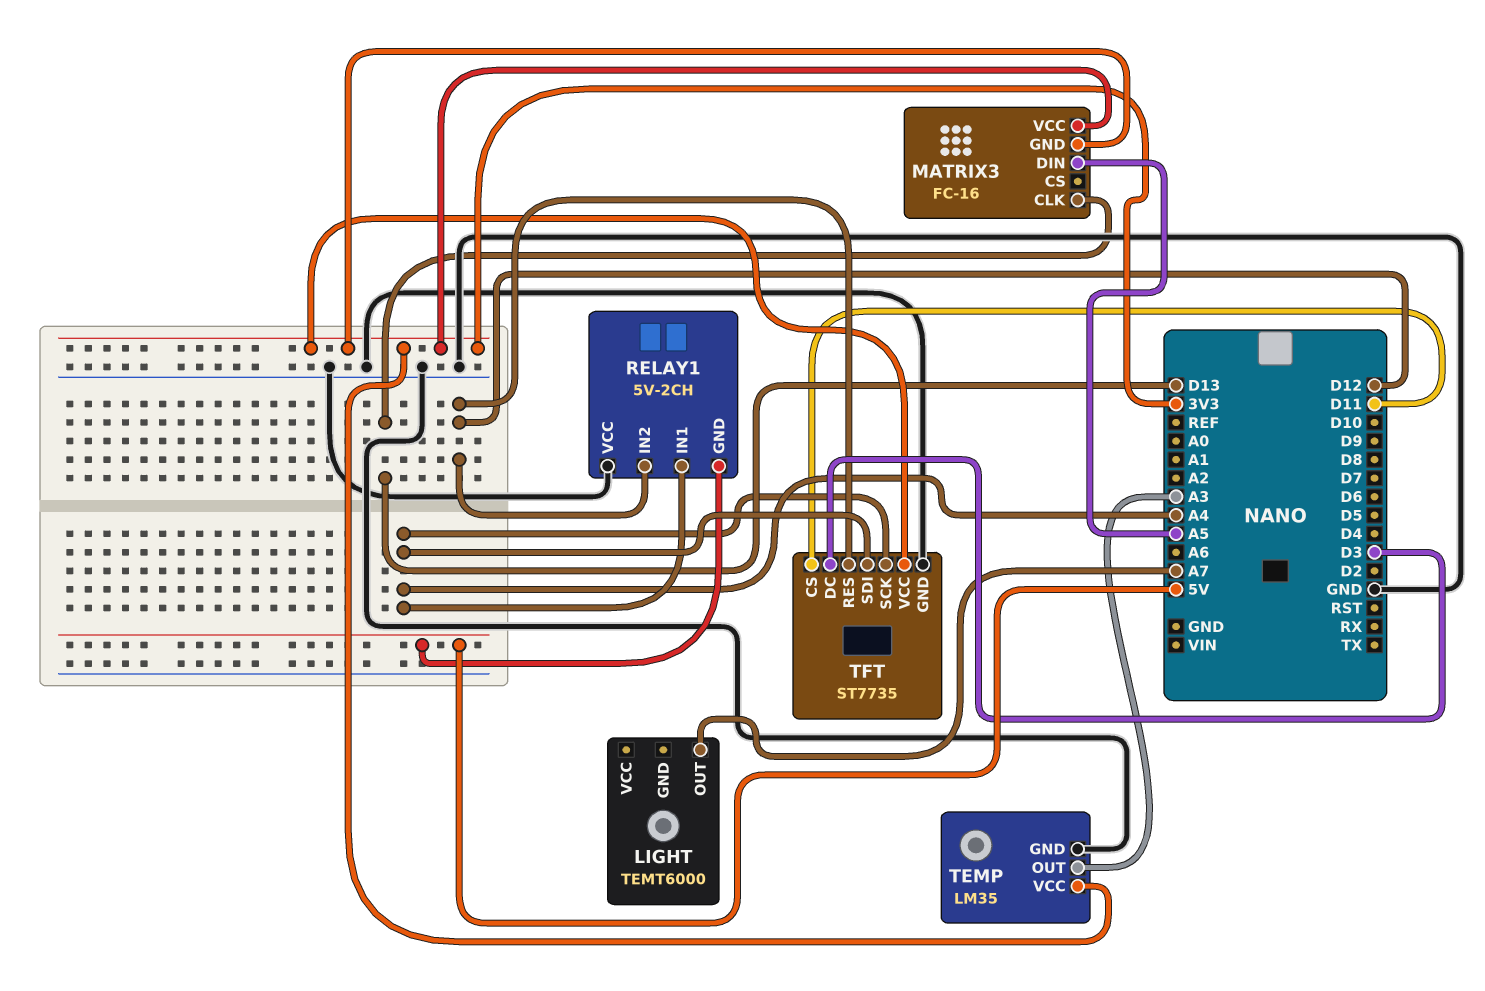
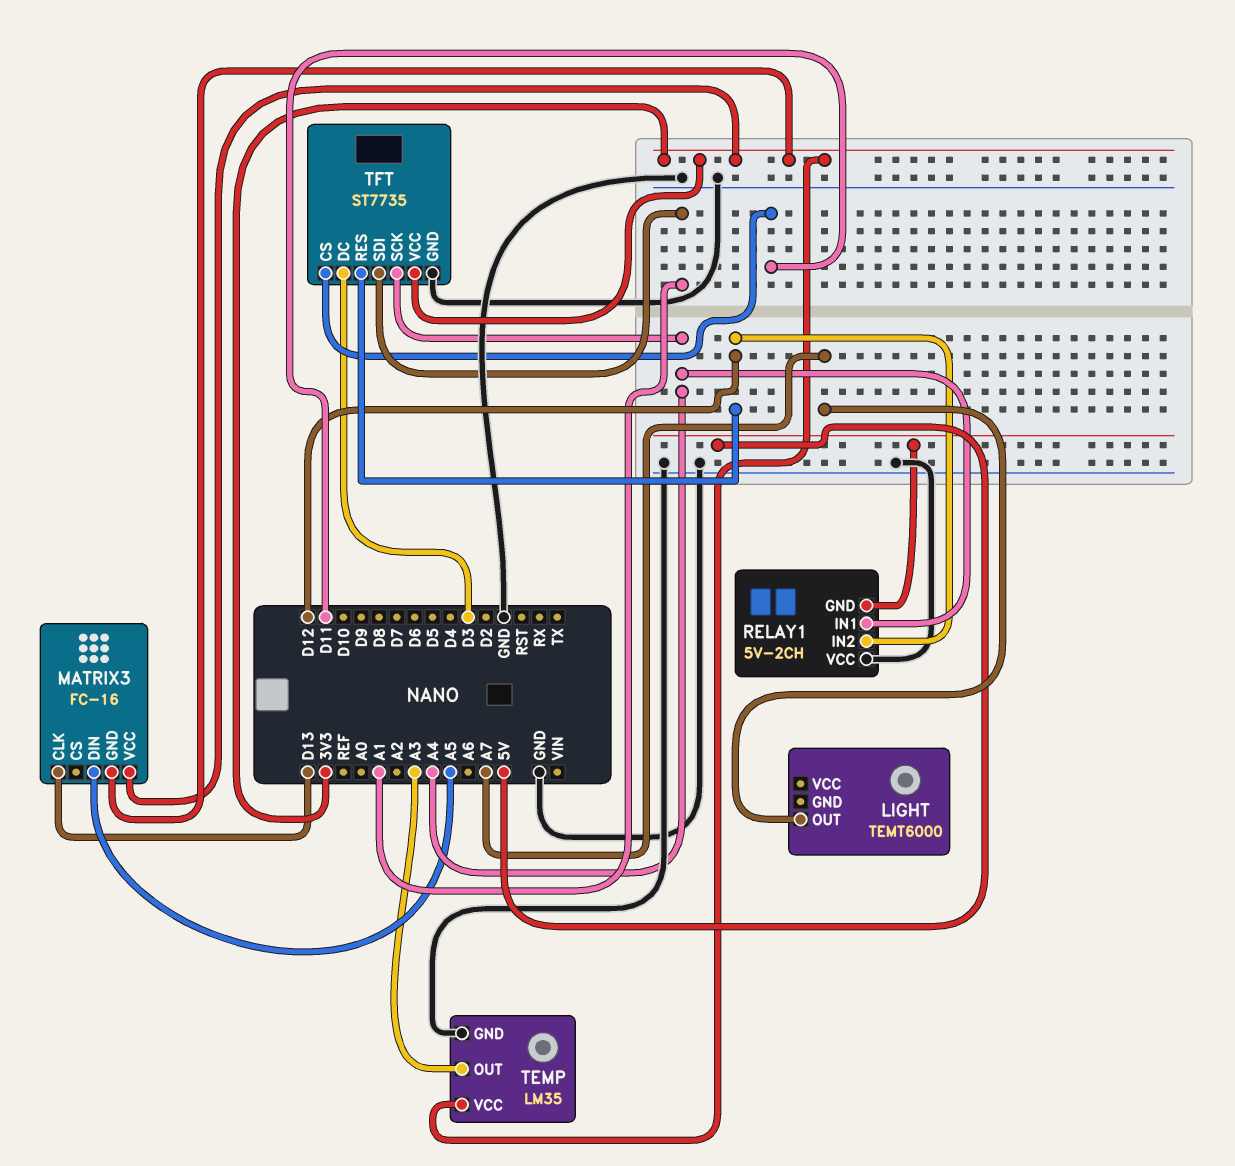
TFT pin SDI: A4 -> A1

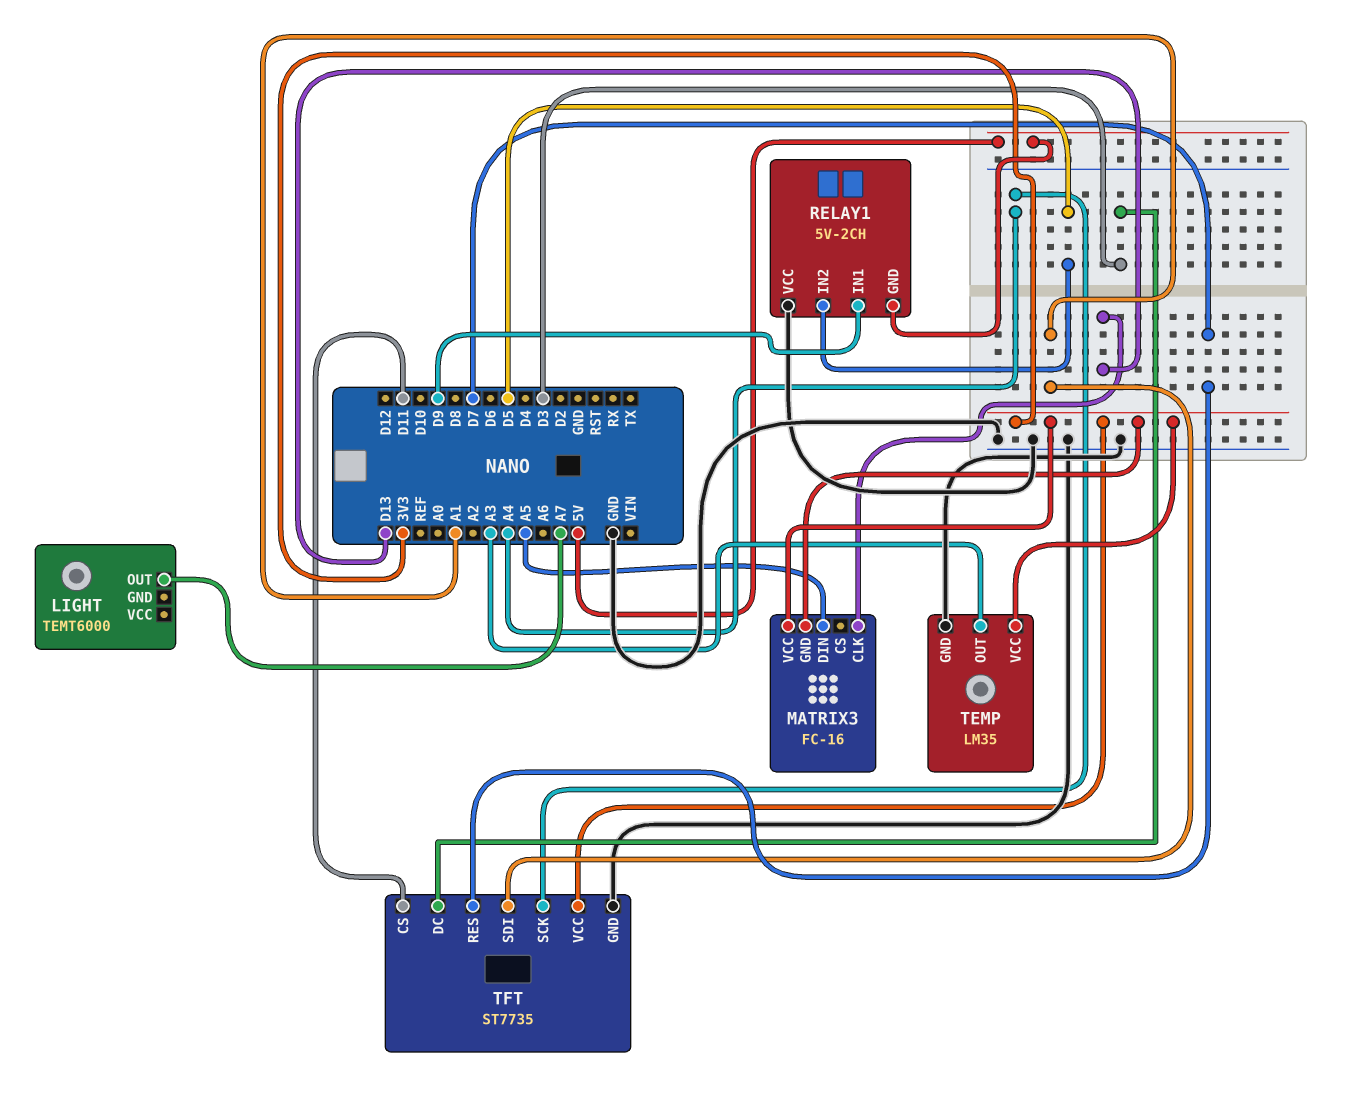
RELAY1 pin IN1: A4 -> D9
RELAY1 pin IN2: D12 -> D5
TFT pin RES: D12 -> D7

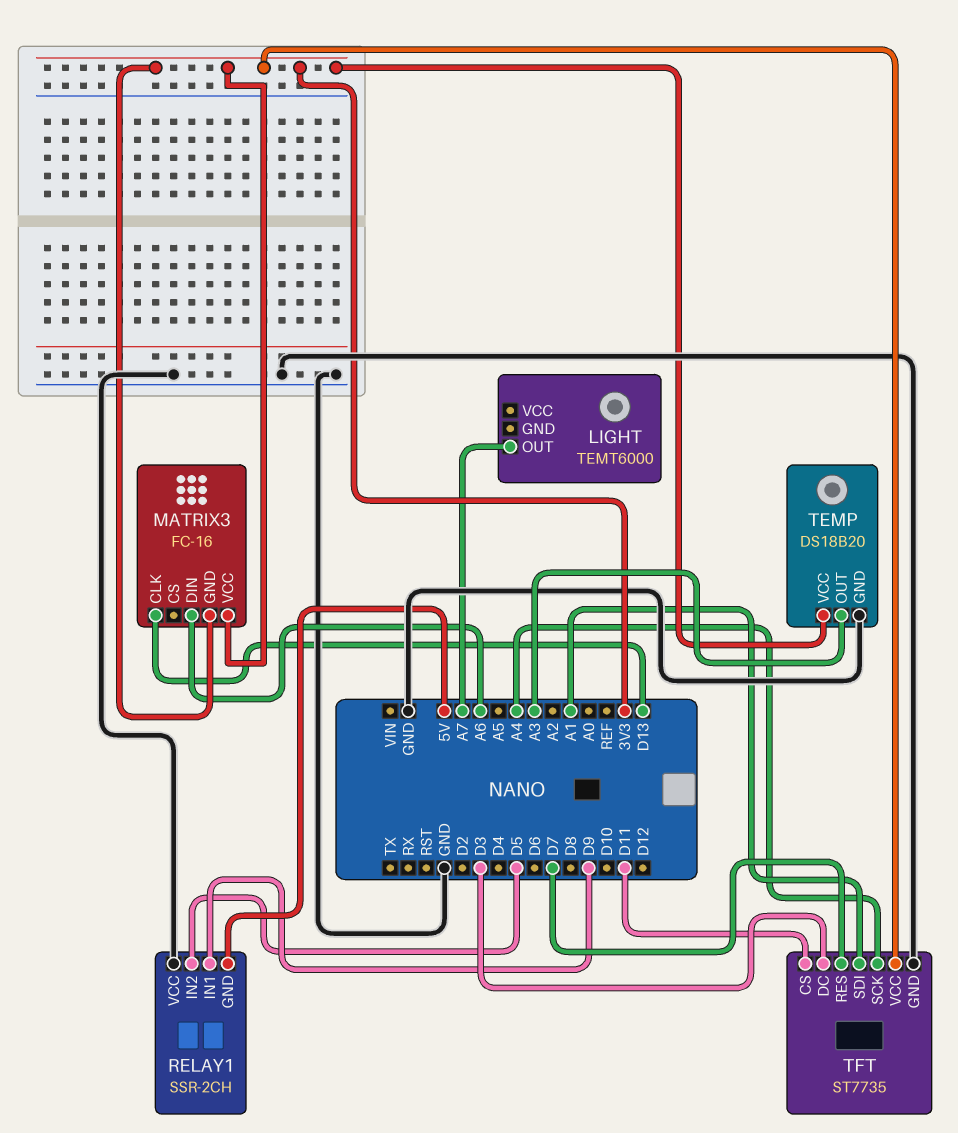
MATRIX3 pin DIN: A5 -> A6
RELAY1: 5V-2CH -> SSR-2CH
TEMP: LM35 -> DS18B20

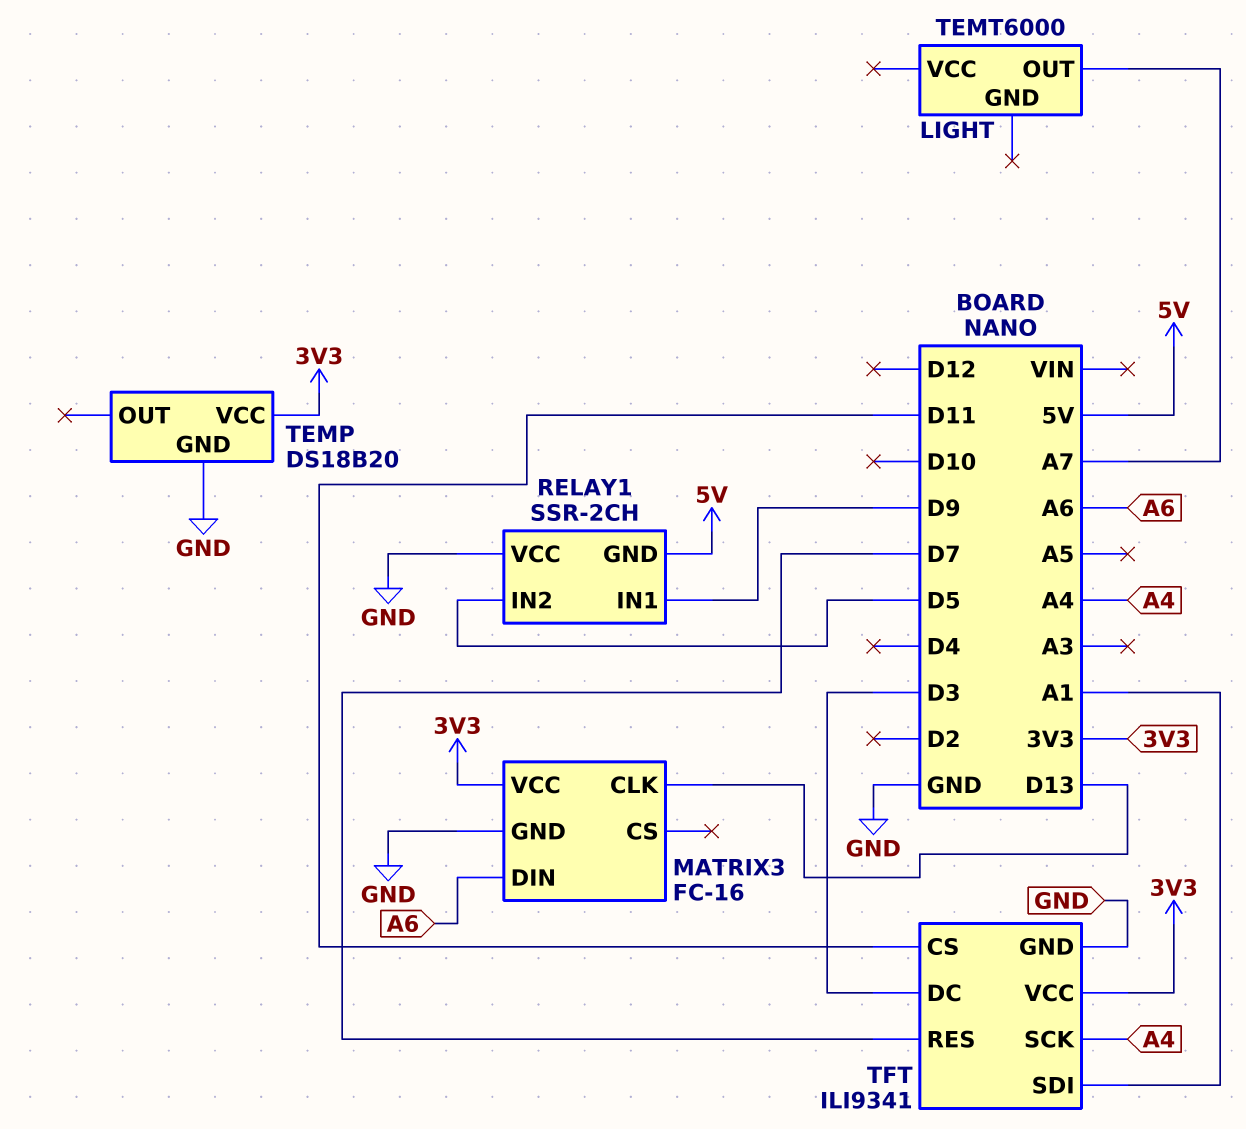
MATRIX3 pin GND: 3V3 -> GND
TEMP pin OUT: A3 -> none
TFT: ST7735 -> ILI9341

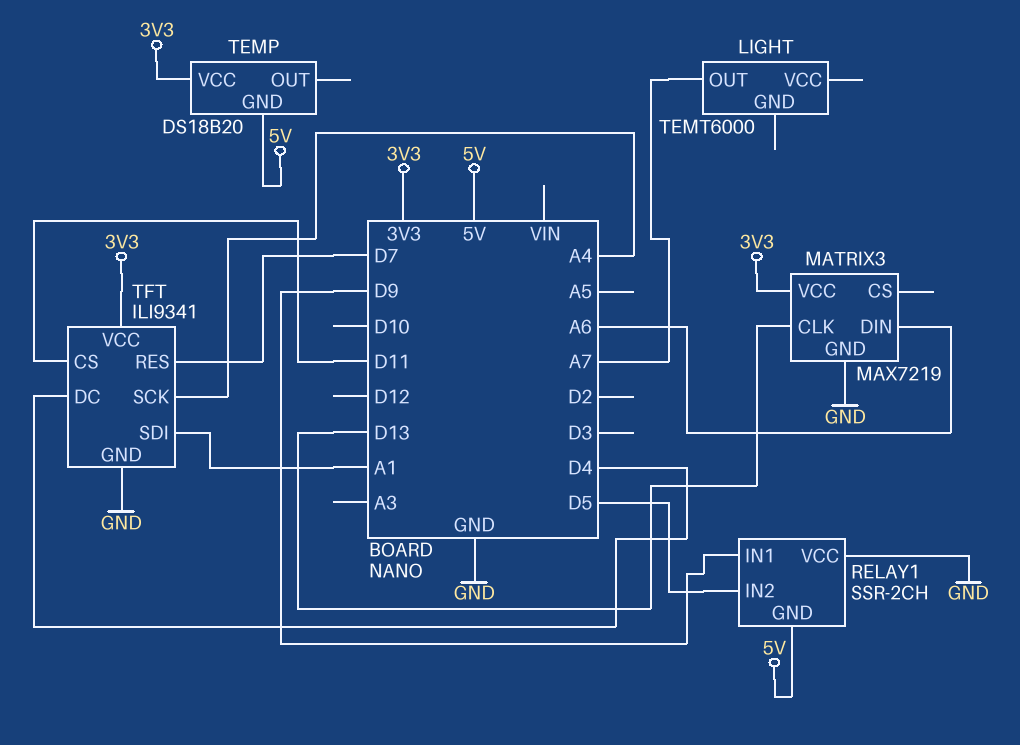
MATRIX3: FC-16 -> MAX7219
TEMP pin GND: GND -> 5V
TFT pin DC: D3 -> D4

